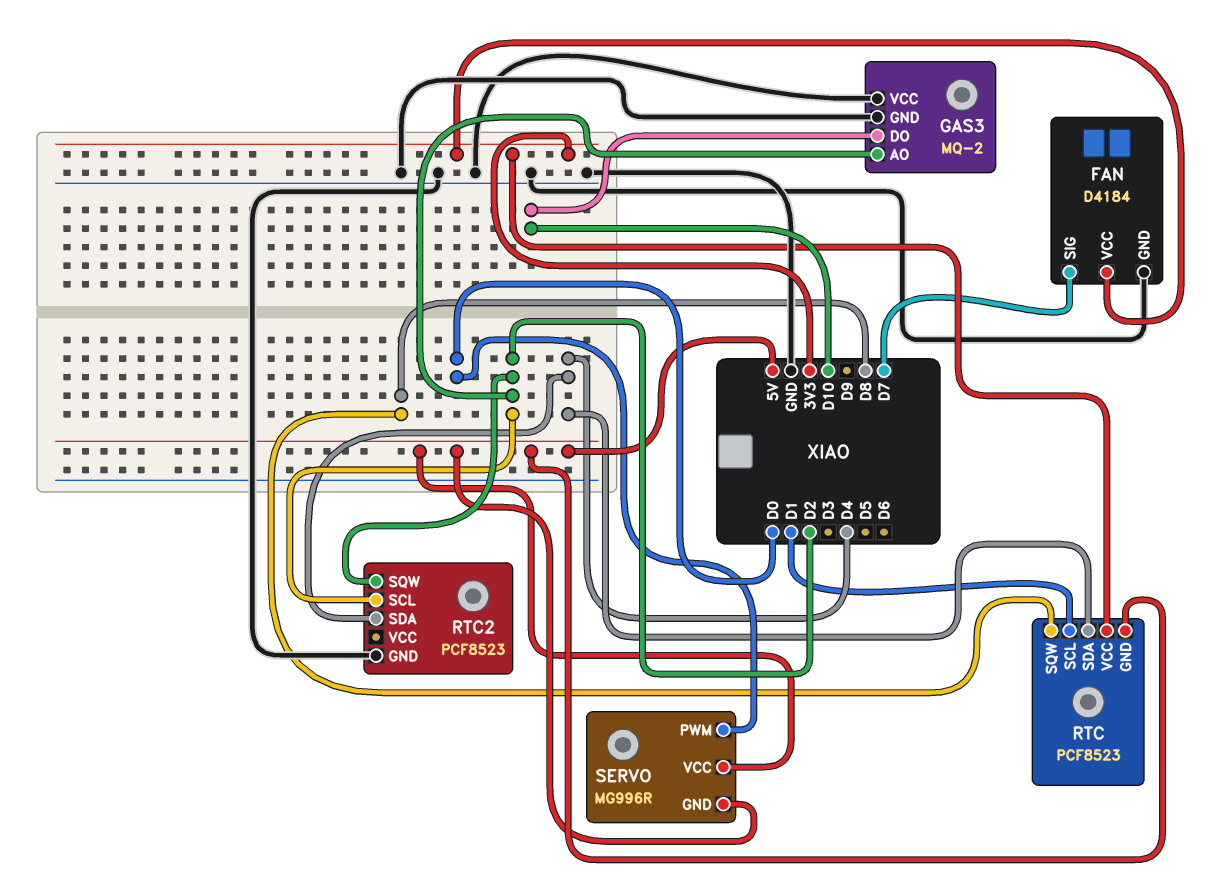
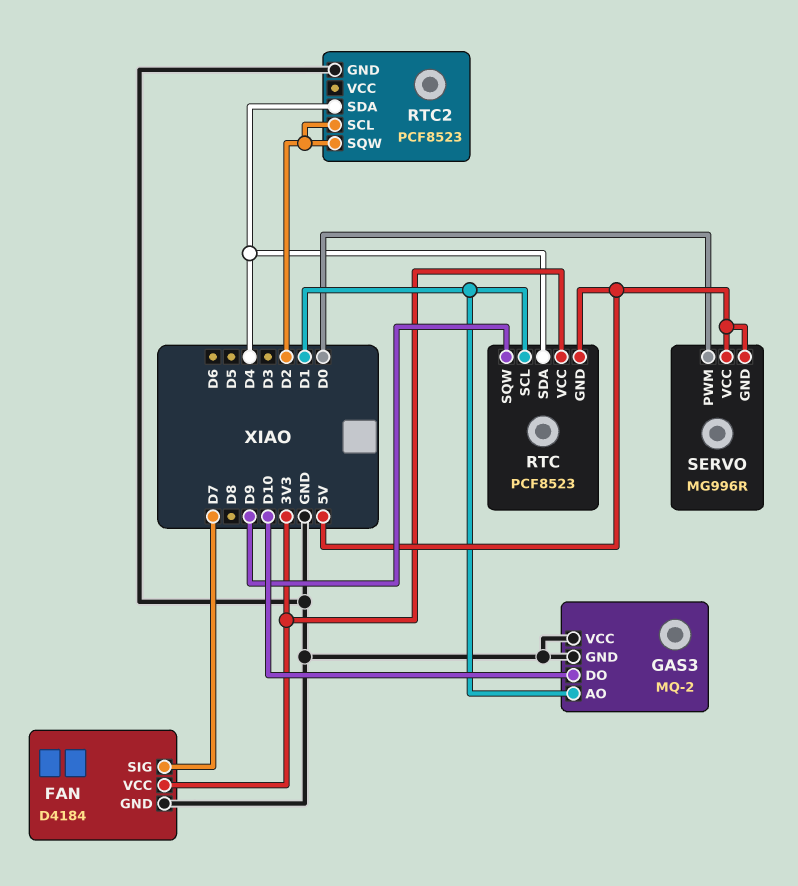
GAS3 pin AO: D2 -> D1
RTC pin SQW: D8 -> D9

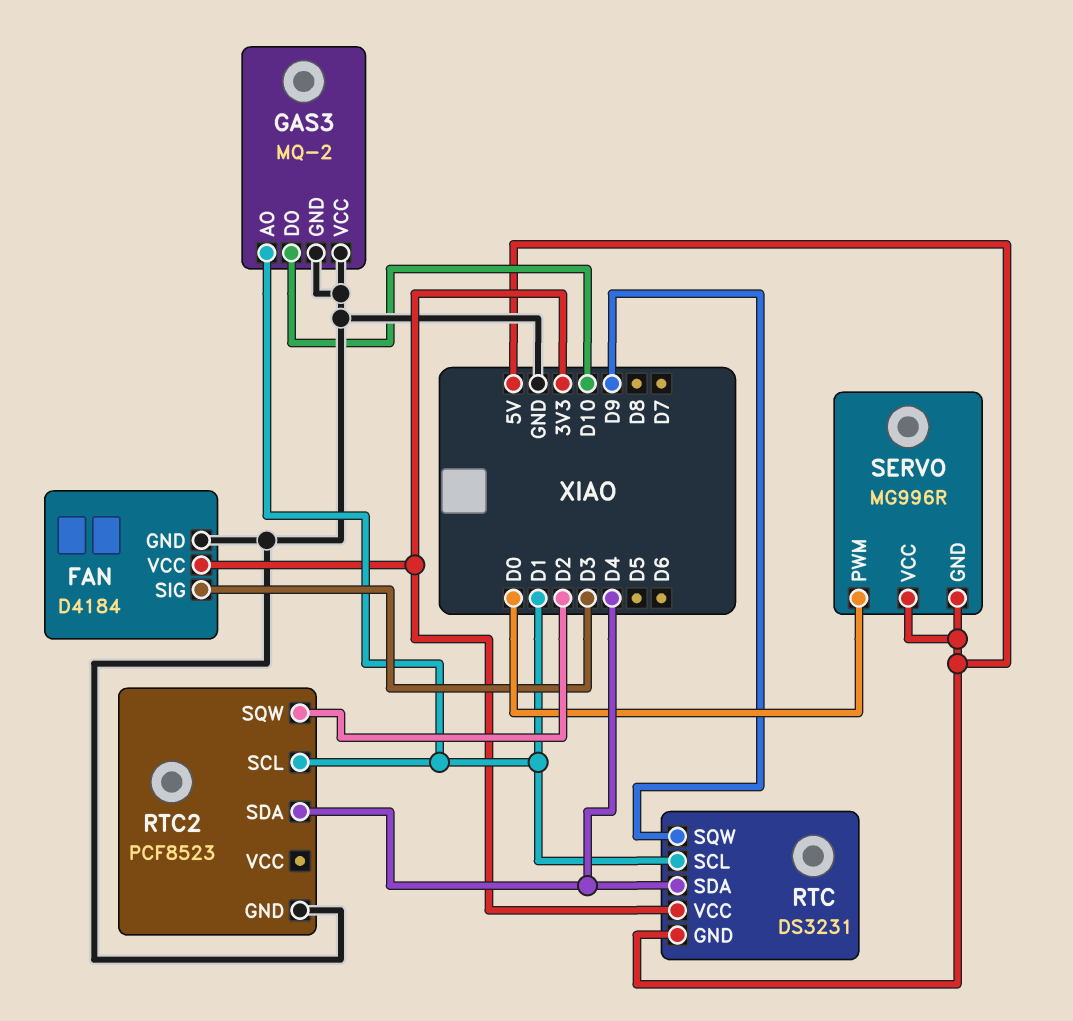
FAN pin SIG: D7 -> D3
RTC: PCF8523 -> DS3231
RTC2 pin SCL: D2 -> D1

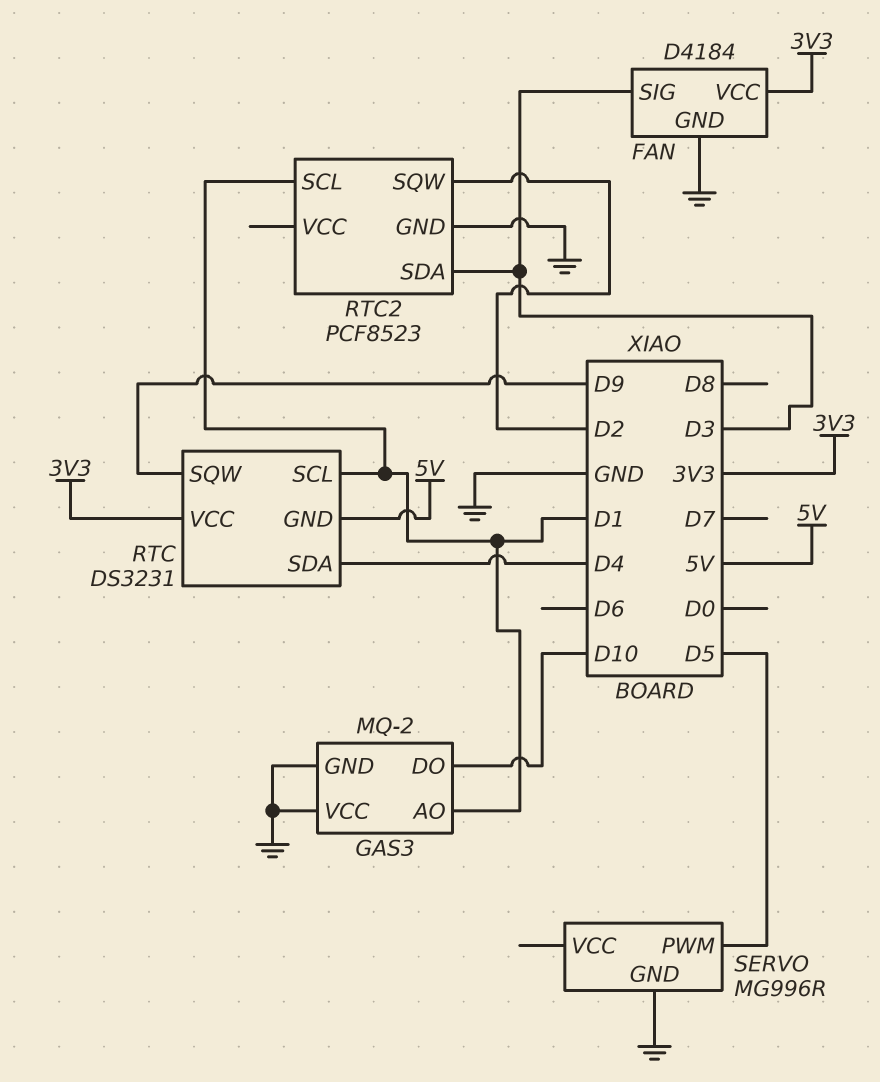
RTC2 pin SDA: D4 -> D3
SERVO pin GND: 5V -> GND
SERVO pin PWM: D0 -> D5
SERVO pin VCC: 5V -> none

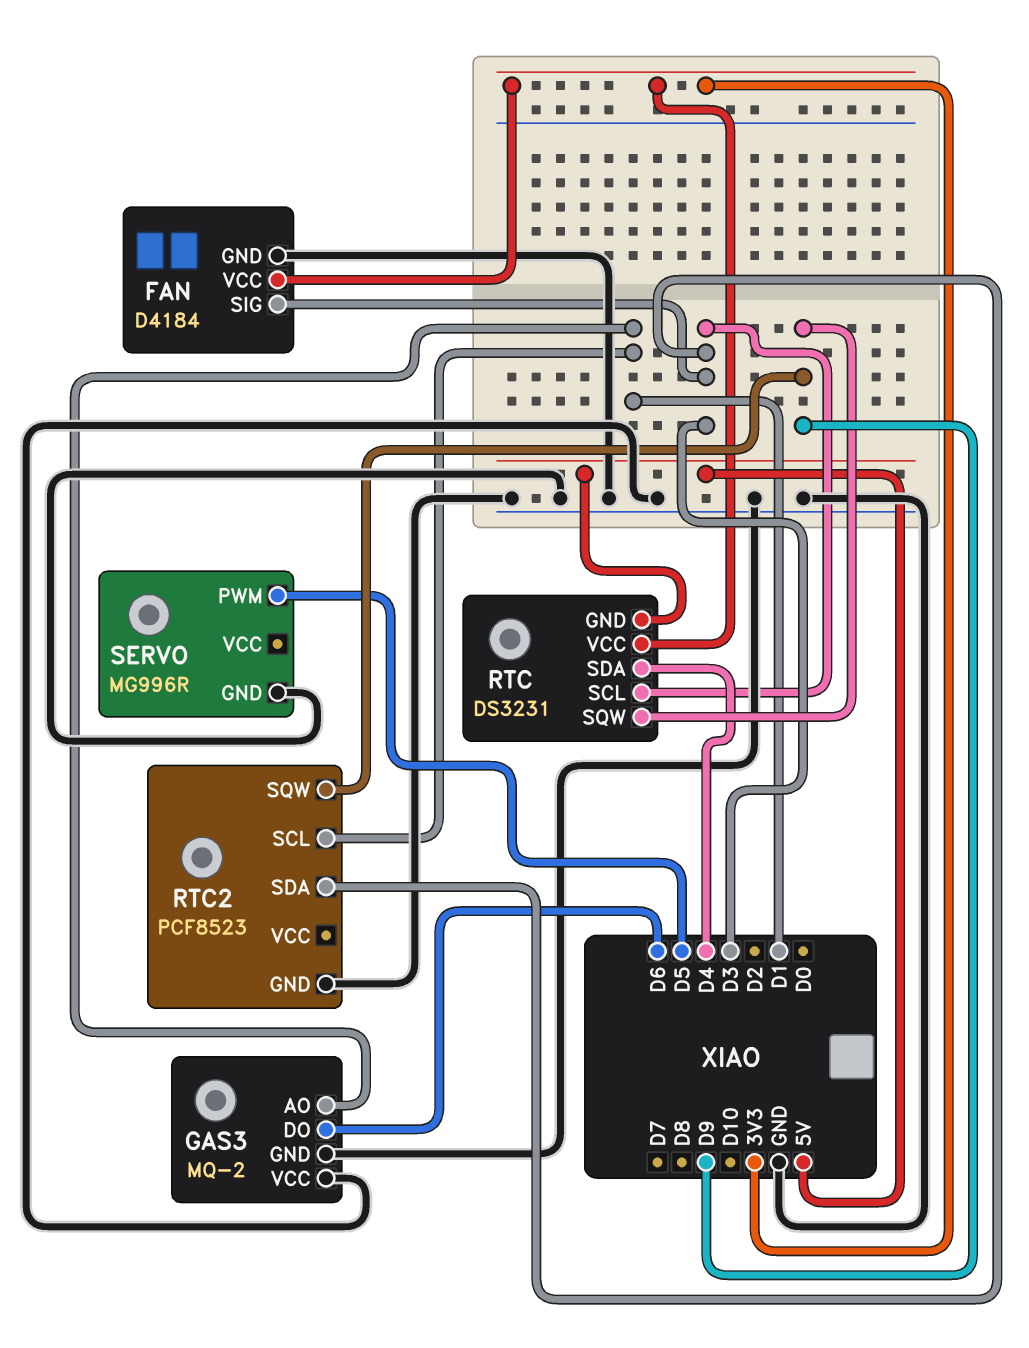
GAS3 pin DO: D10 -> D6
RTC pin SCL: D1 -> D3
RTC2 pin SQW: D2 -> D9

